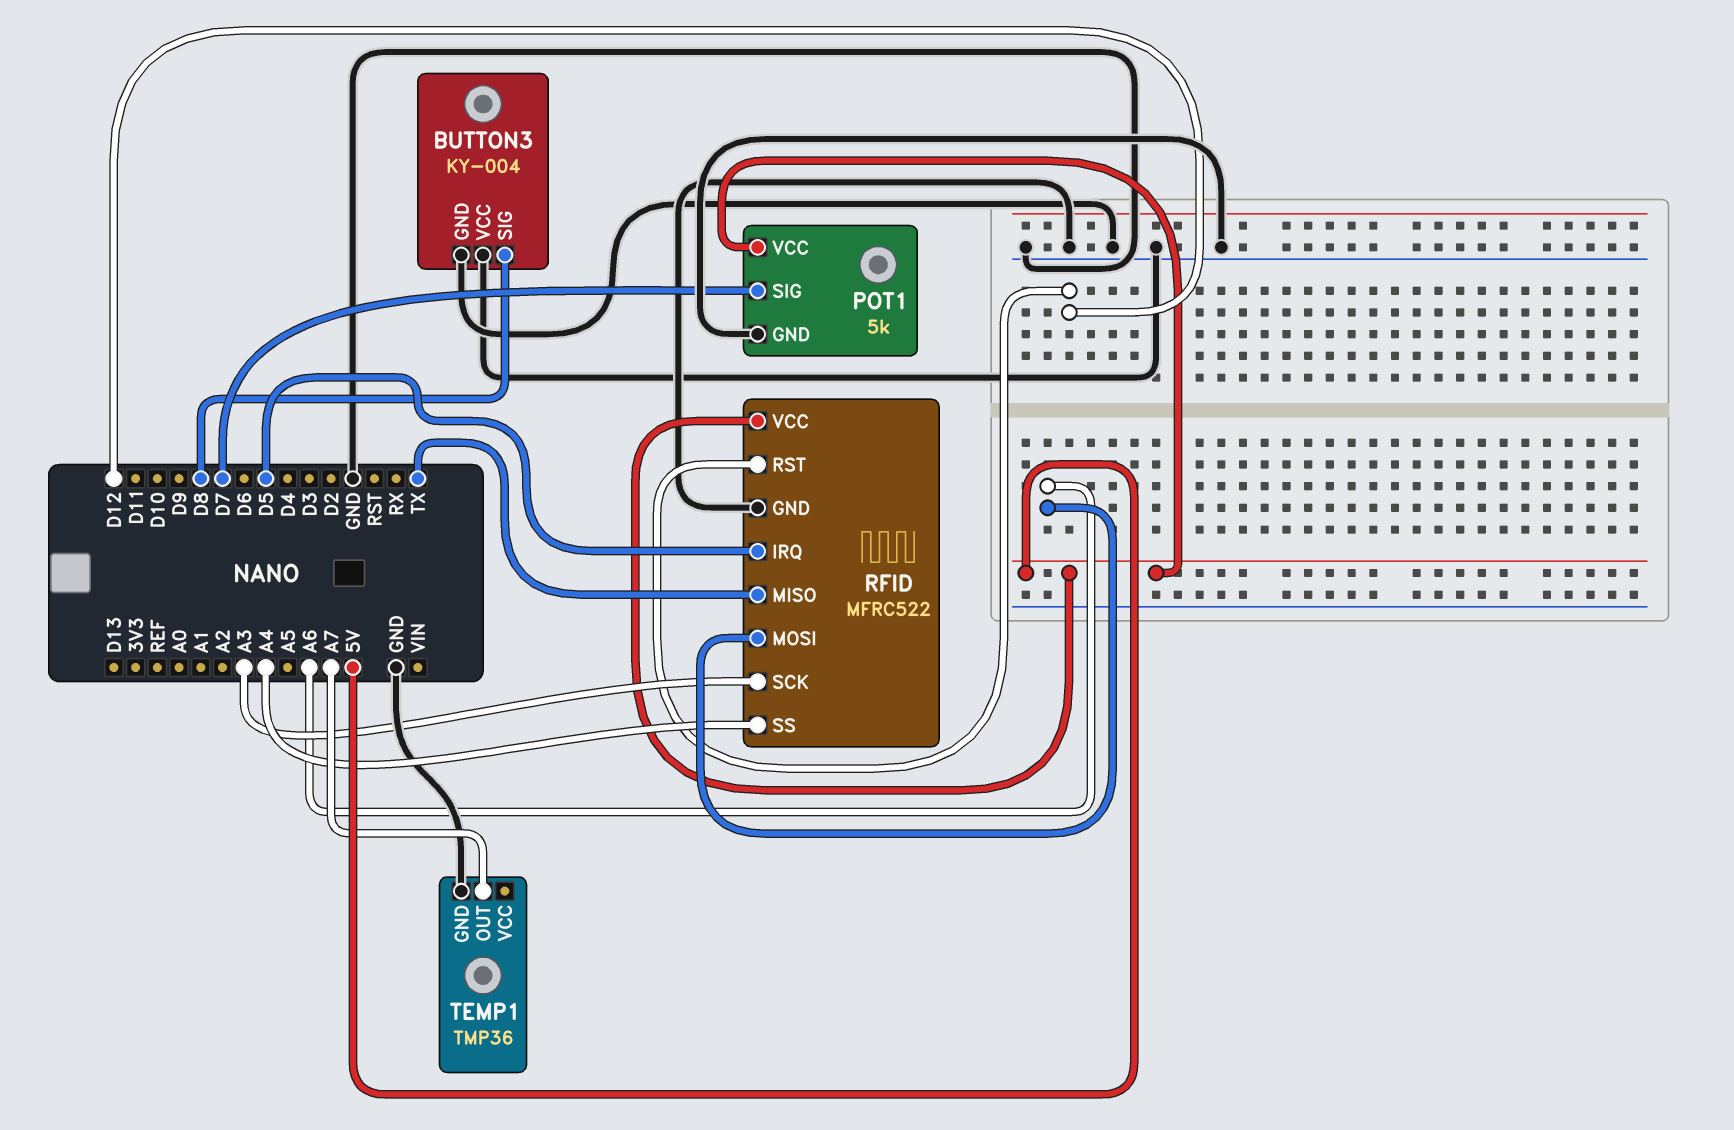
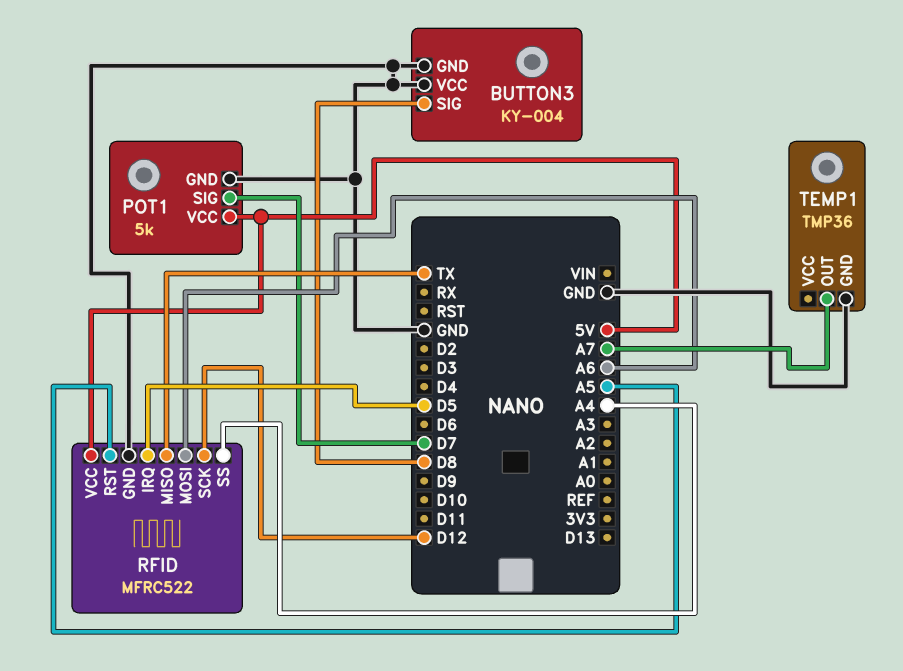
RFID pin RST: D12 -> A5
RFID pin SCK: A3 -> D12

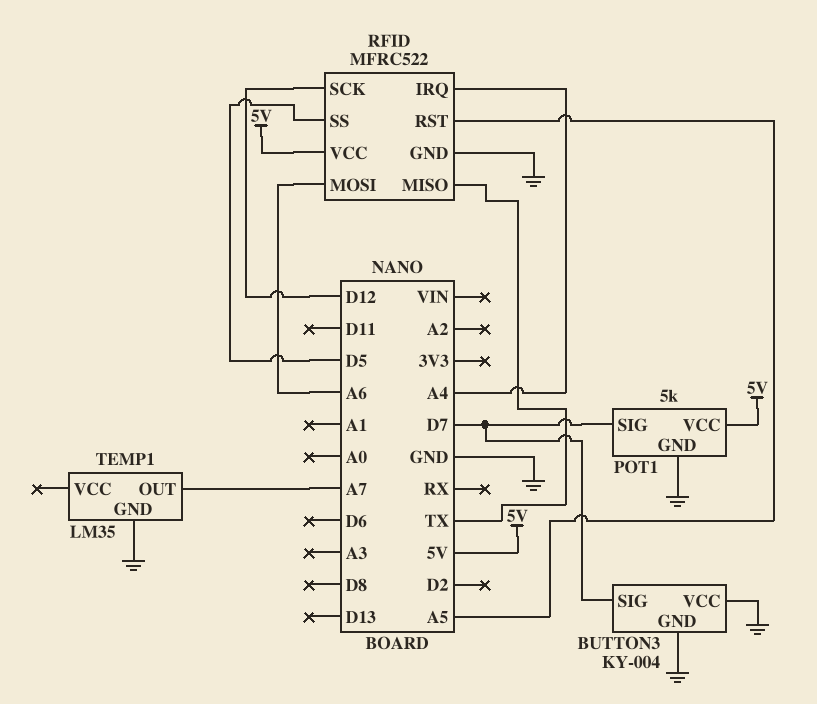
BUTTON3 pin SIG: D8 -> D7
RFID pin IRQ: D5 -> A4
RFID pin SS: A4 -> D5
TEMP1: TMP36 -> LM35

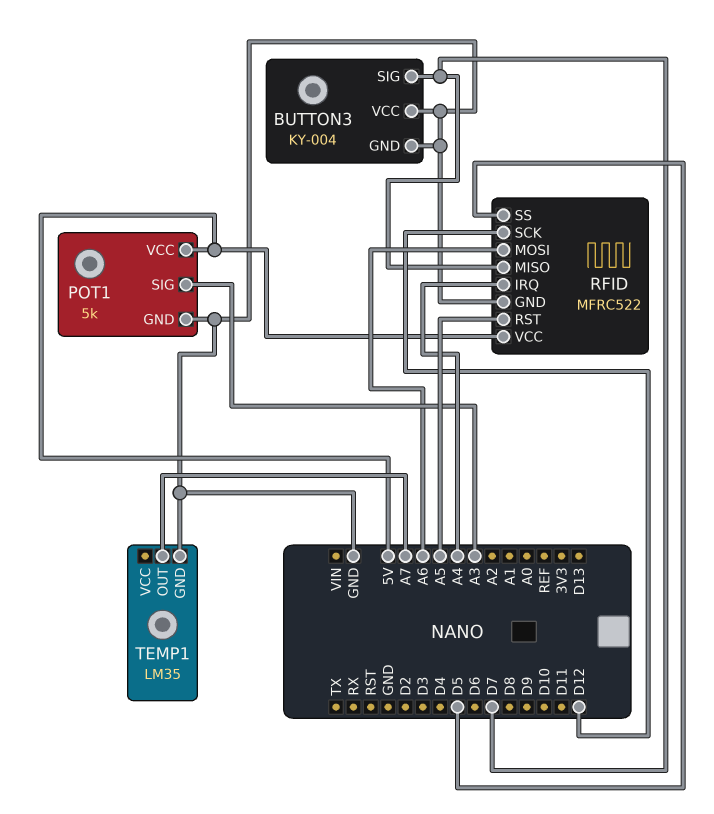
POT1 pin SIG: D7 -> A3
RFID pin MISO: TX -> D7

